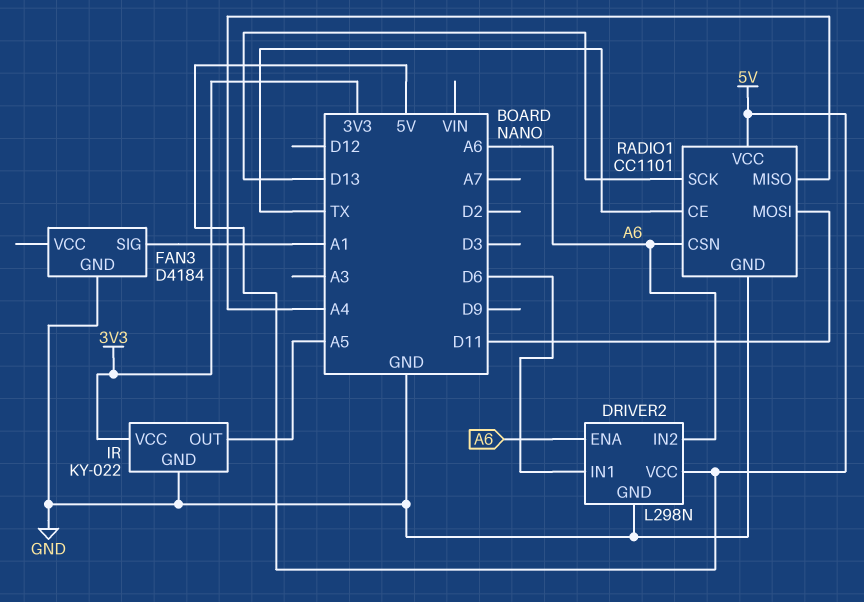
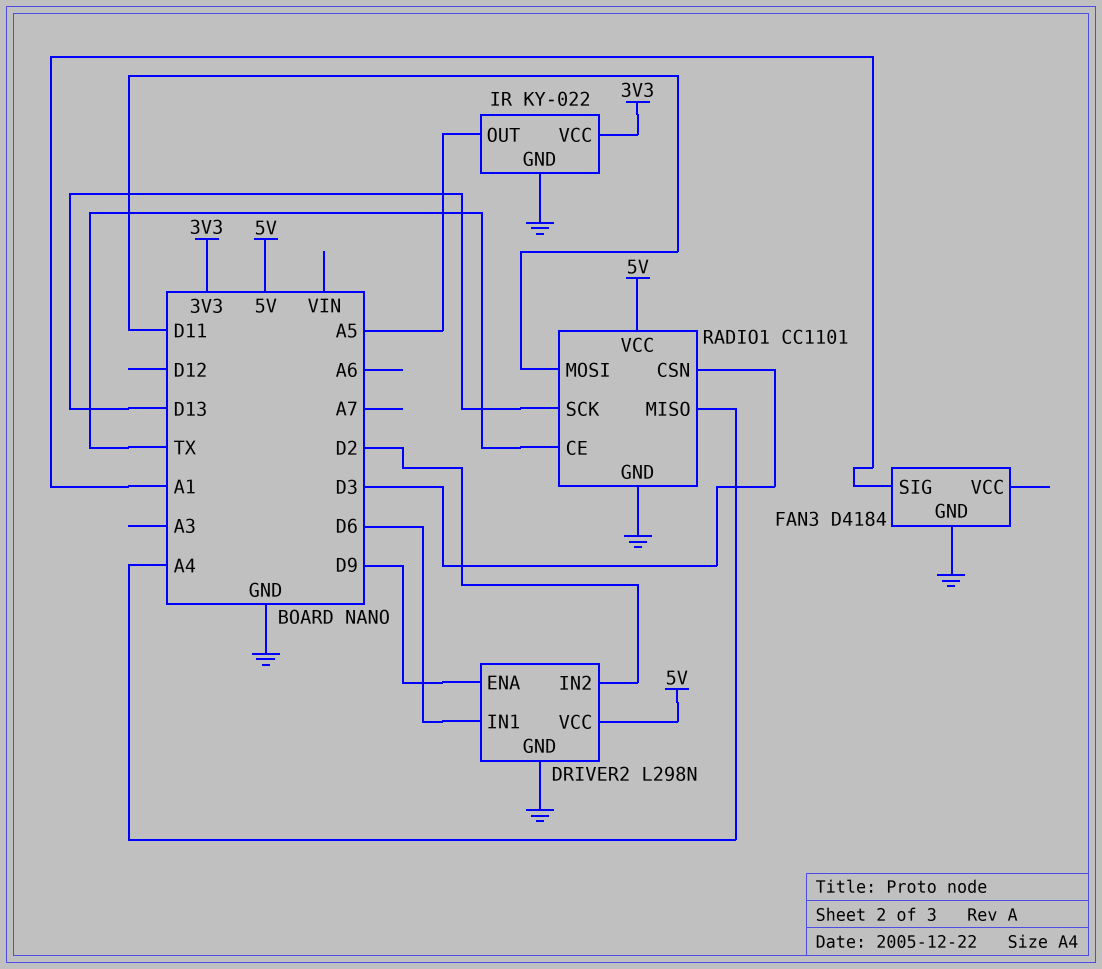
DRIVER2 pin ENA: A6 -> D9
DRIVER2 pin IN2: A6 -> D2
RADIO1 pin CSN: A6 -> D3

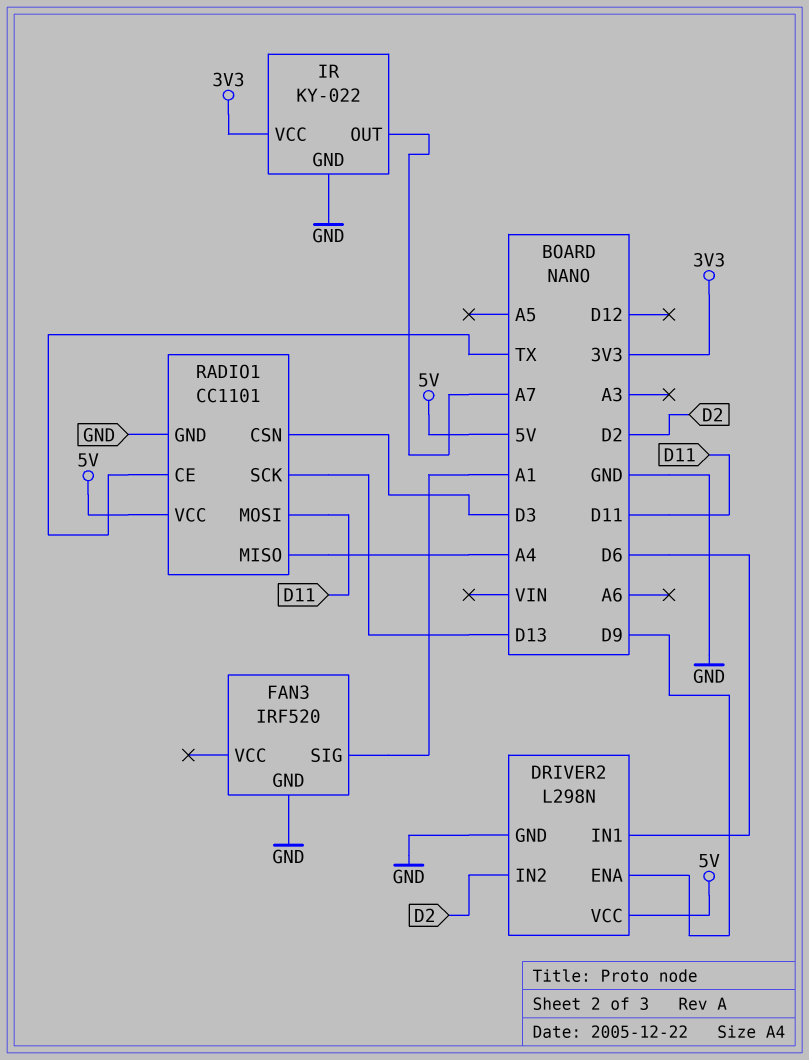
FAN3: D4184 -> IRF520
IR pin OUT: A5 -> A7

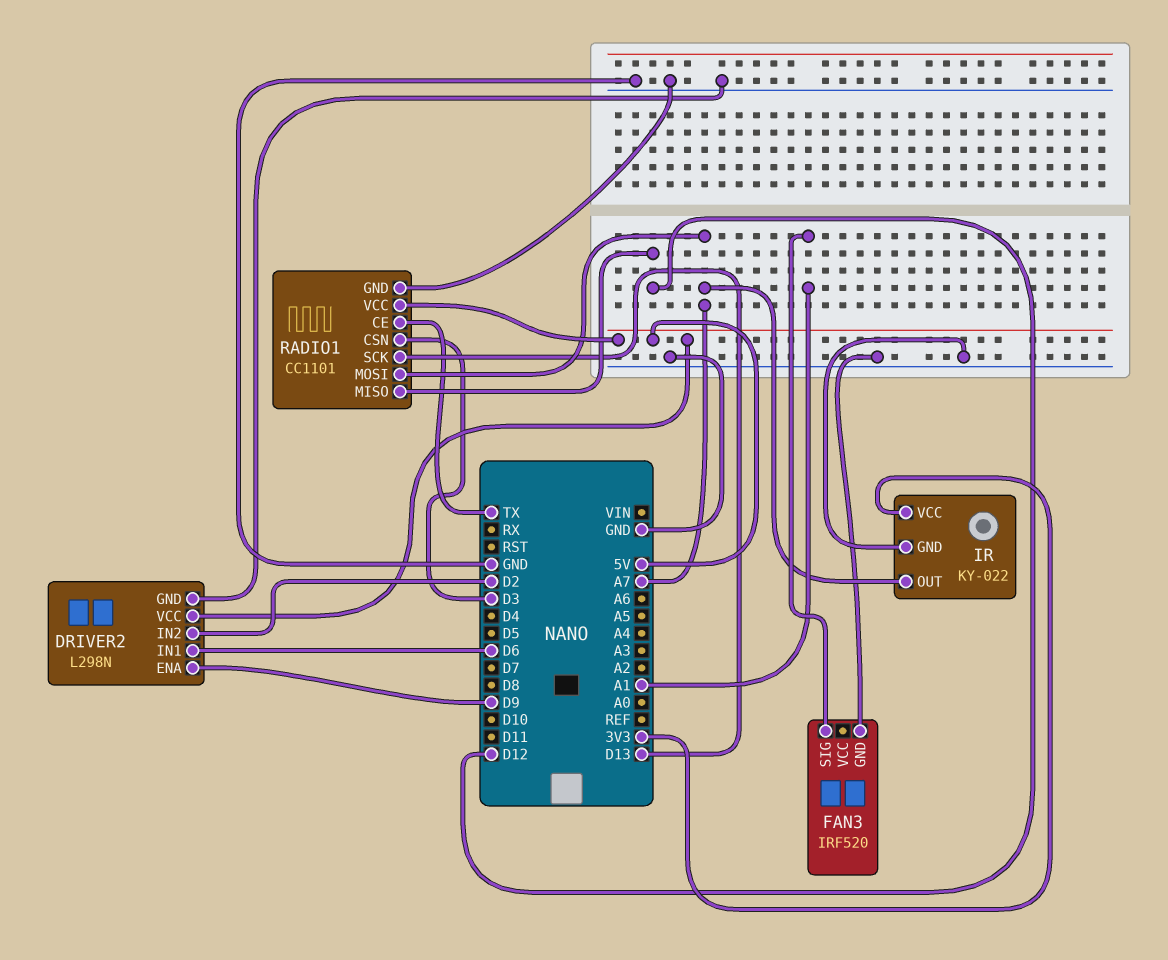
RADIO1 pin MISO: A4 -> D12
RADIO1 pin MOSI: D11 -> A7

